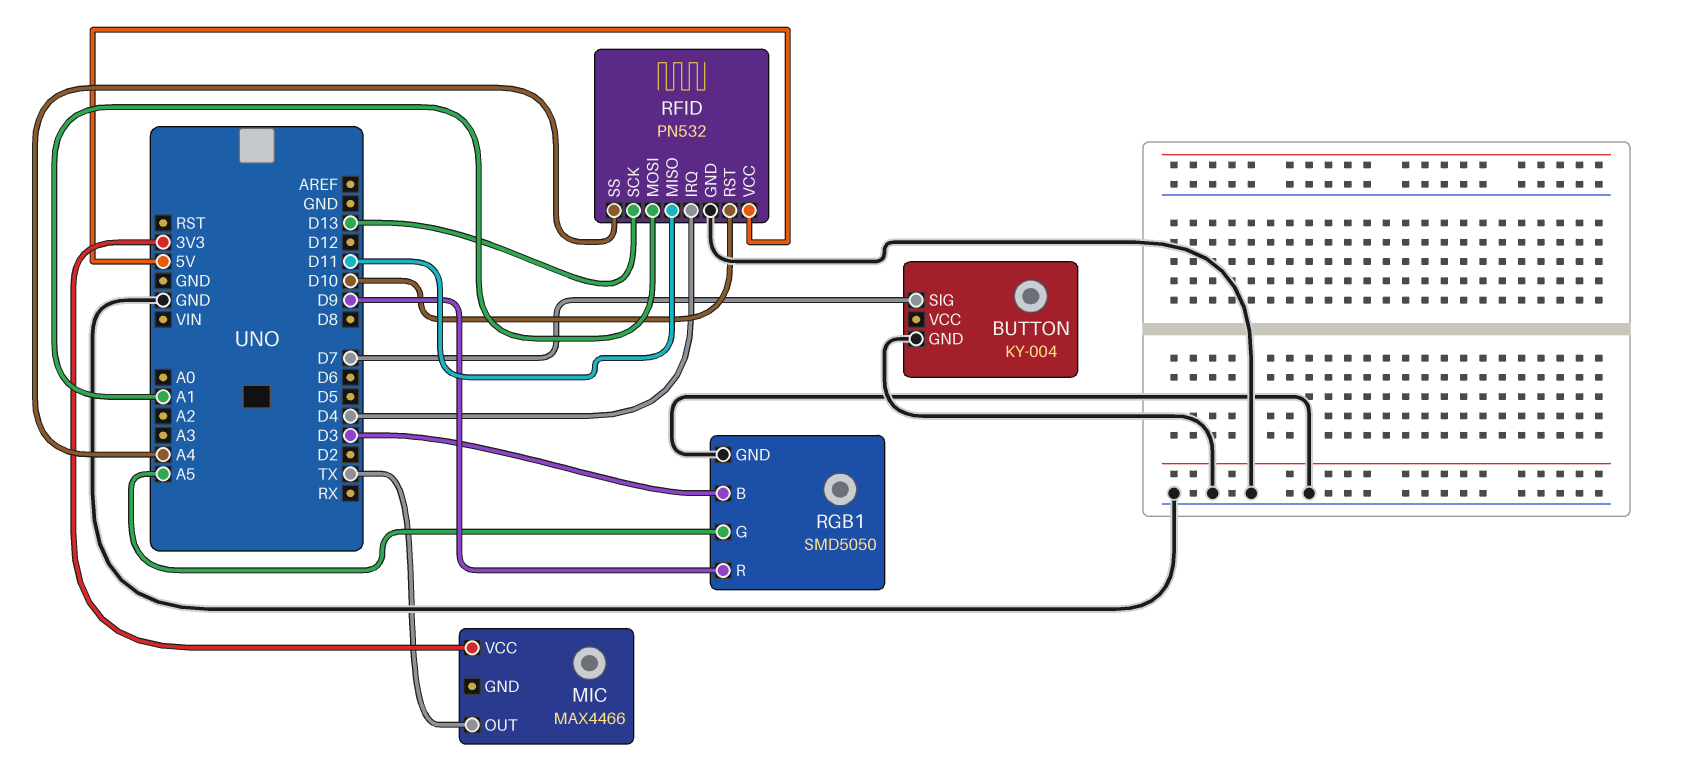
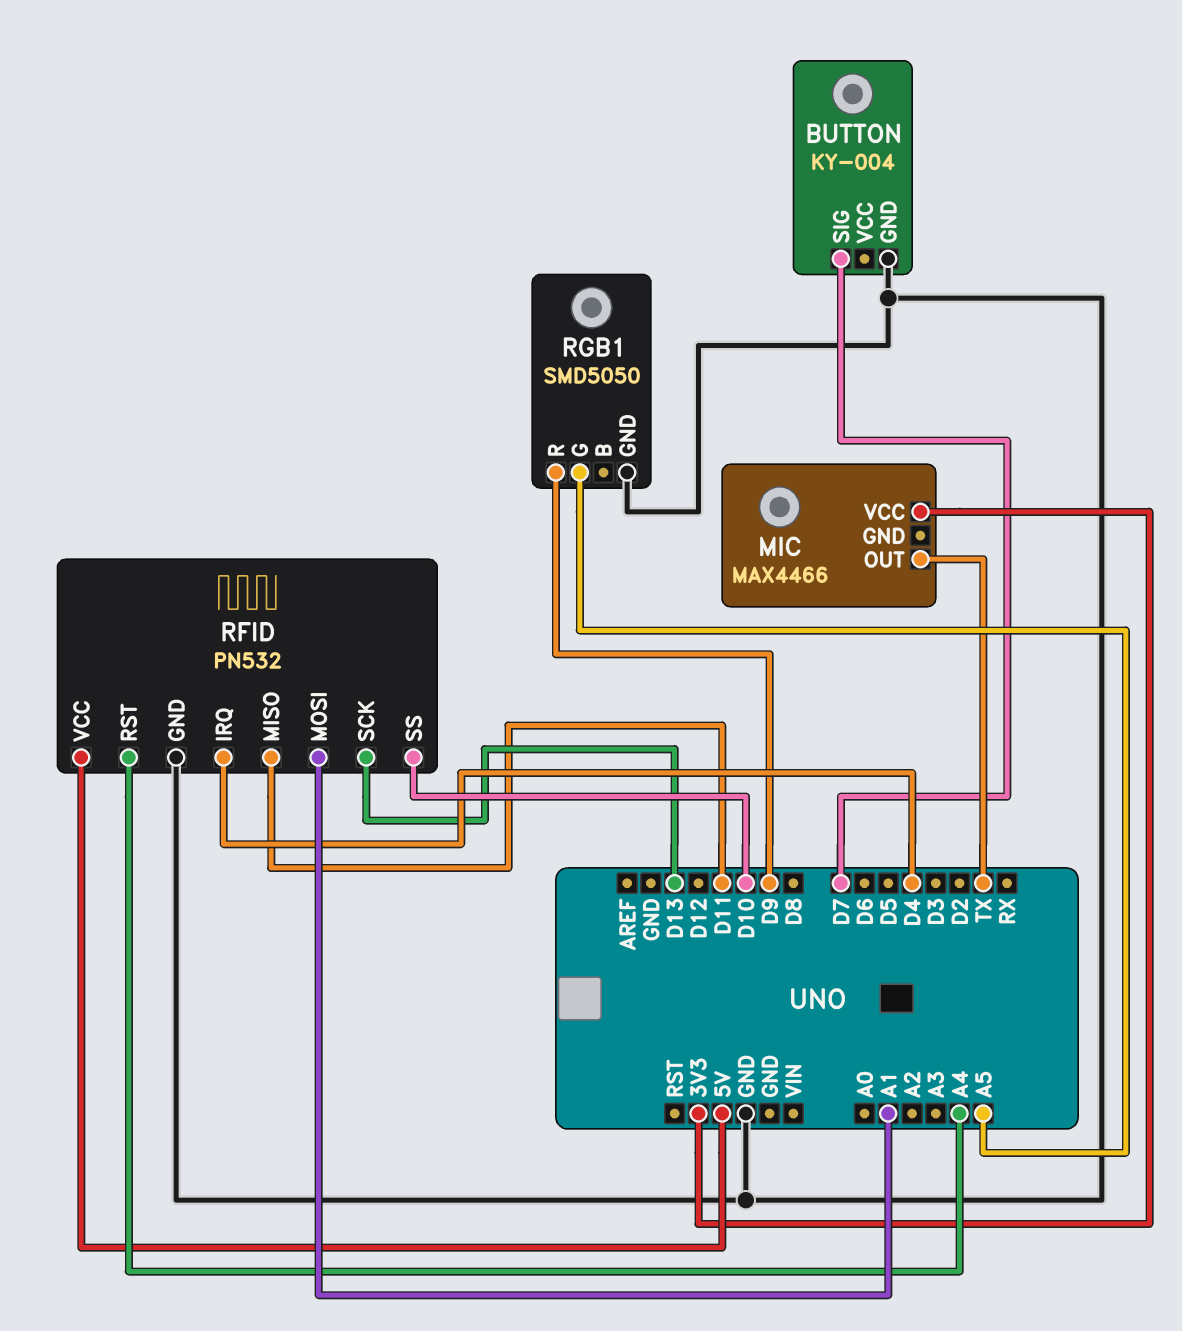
RFID pin RST: D10 -> A4
RFID pin SS: A4 -> D10
RGB1 pin B: D3 -> none

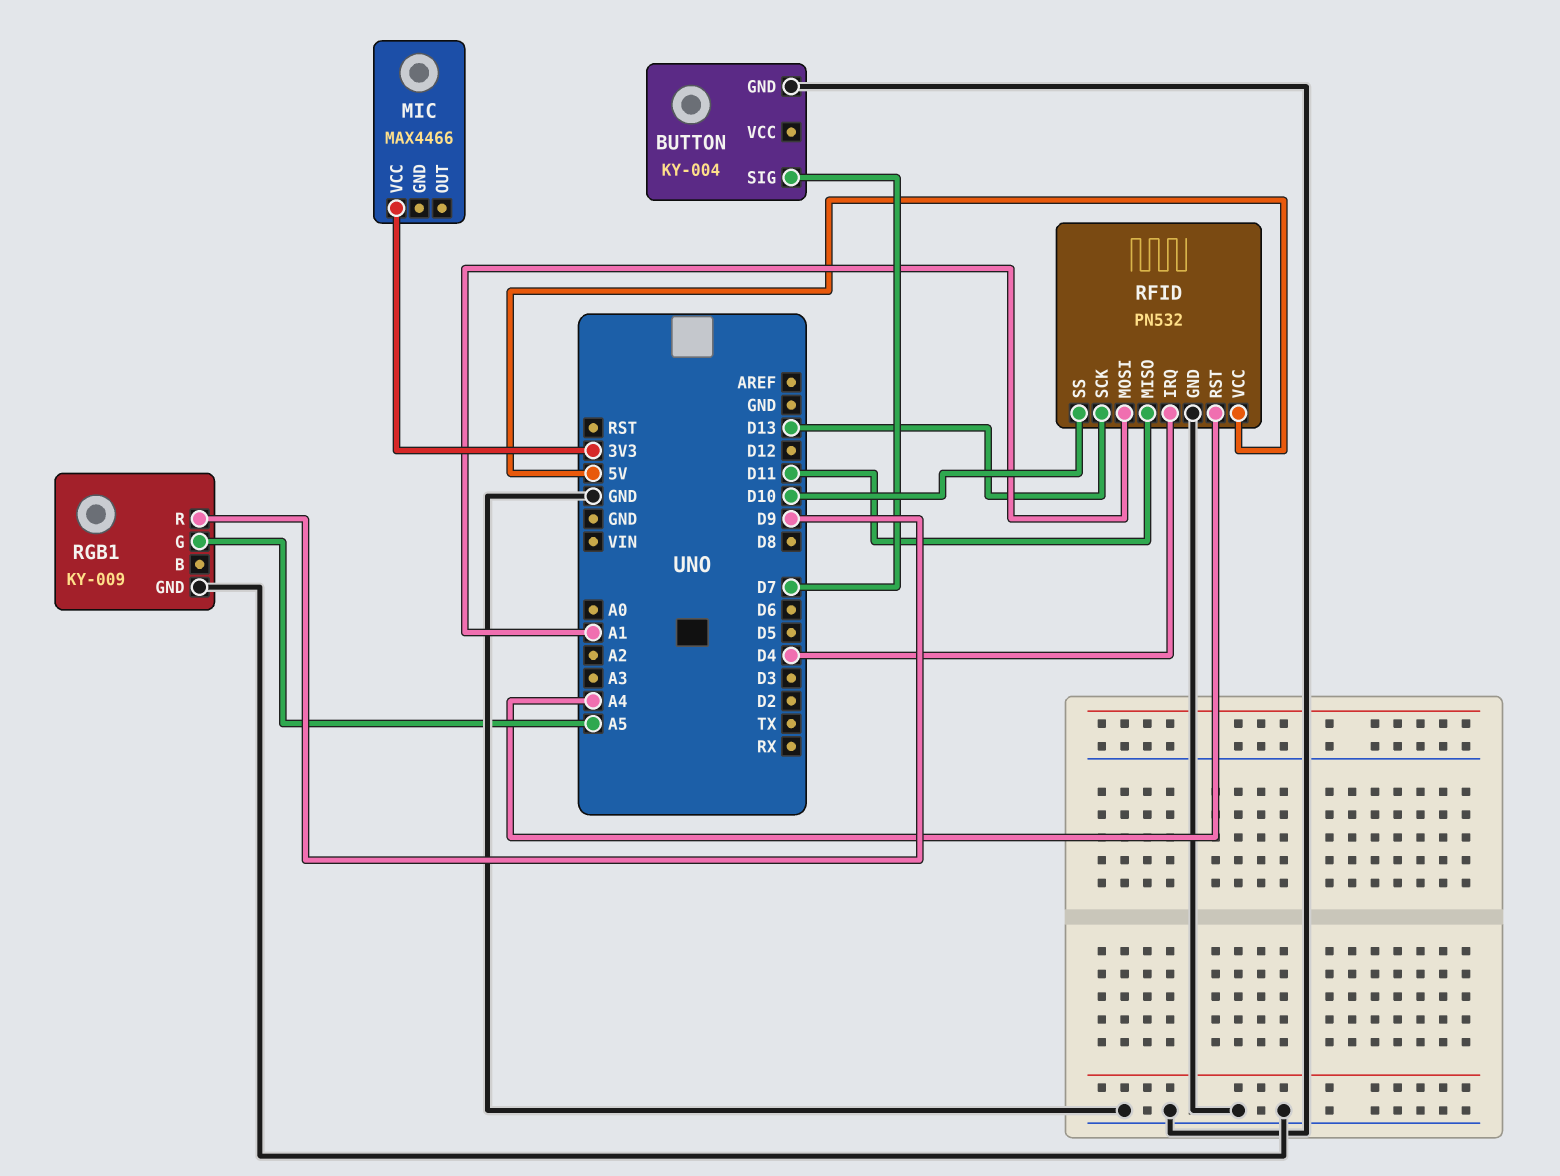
MIC pin OUT: TX -> none
RGB1: SMD5050 -> KY-009

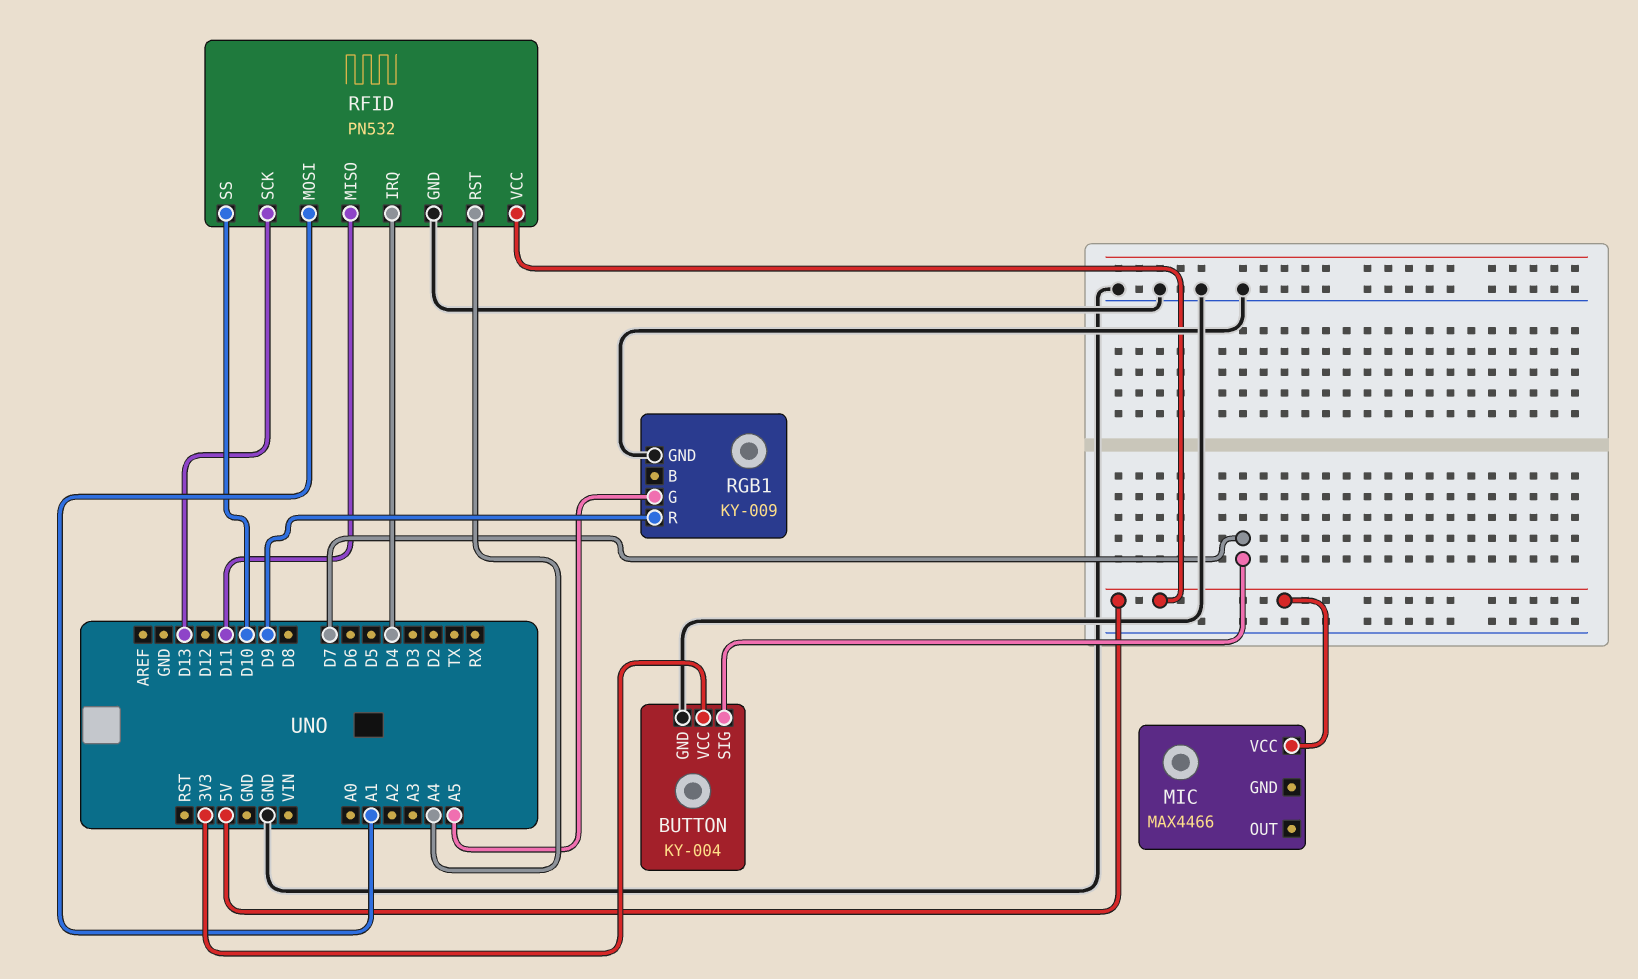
BUTTON pin VCC: none -> 3V3
MIC pin VCC: 3V3 -> 5V

